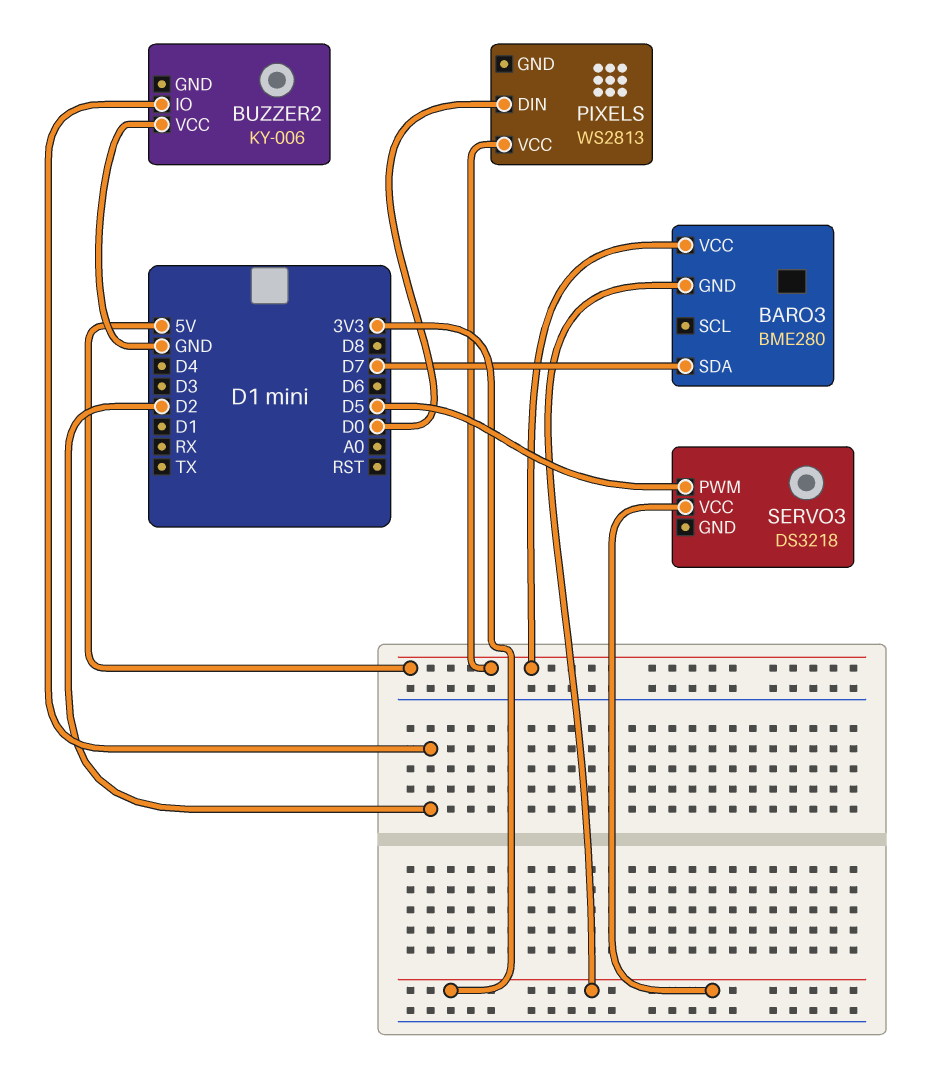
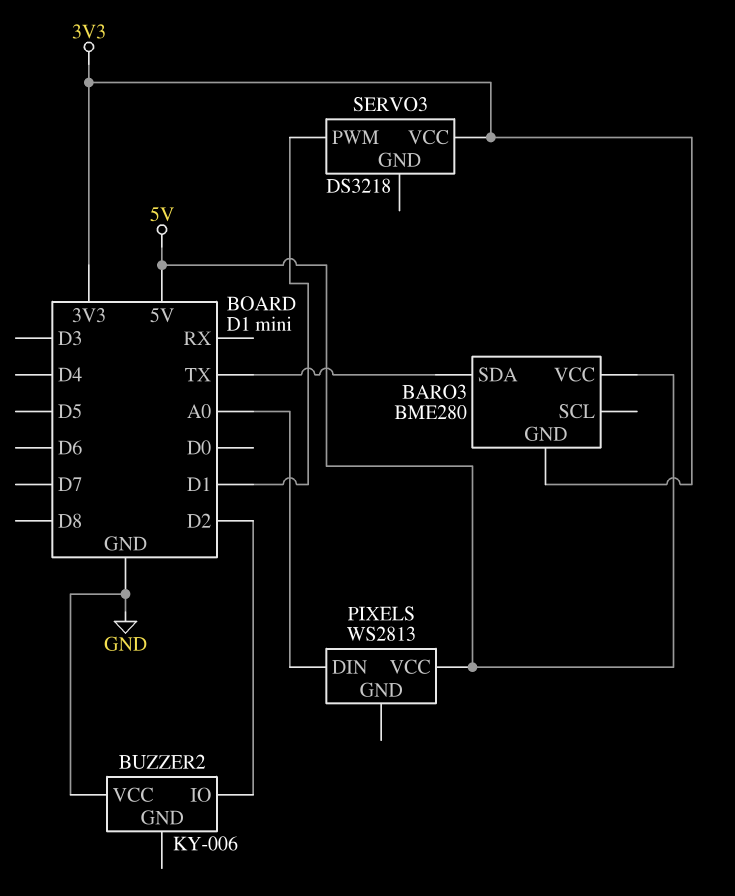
BARO3 pin SDA: D7 -> TX
PIXELS pin DIN: D0 -> A0
SERVO3 pin PWM: D5 -> D1

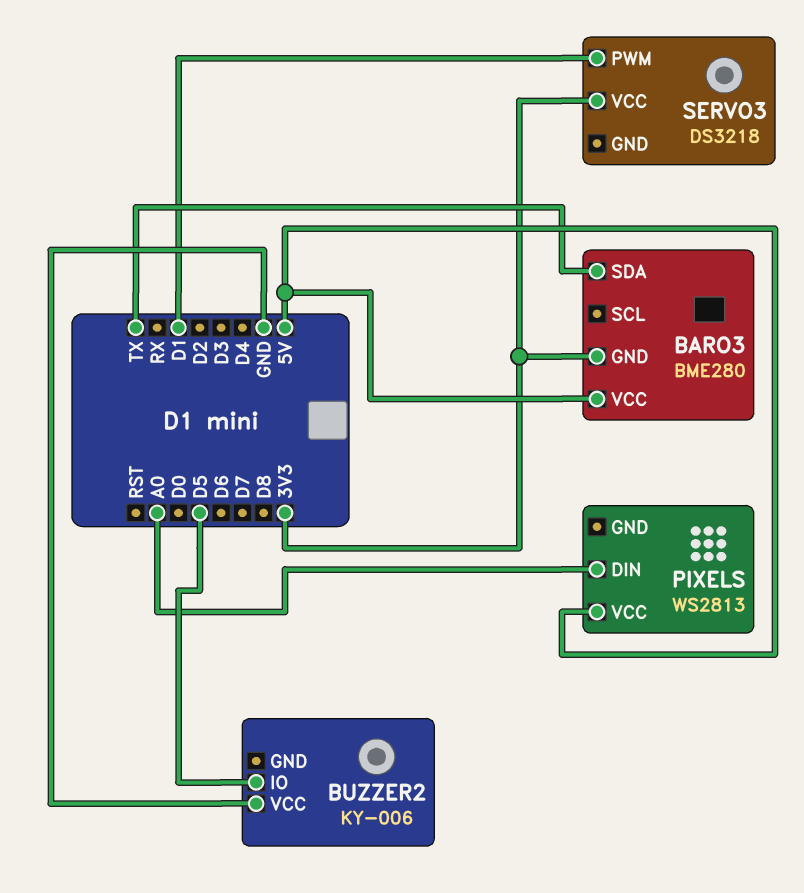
BUZZER2 pin IO: D2 -> D5

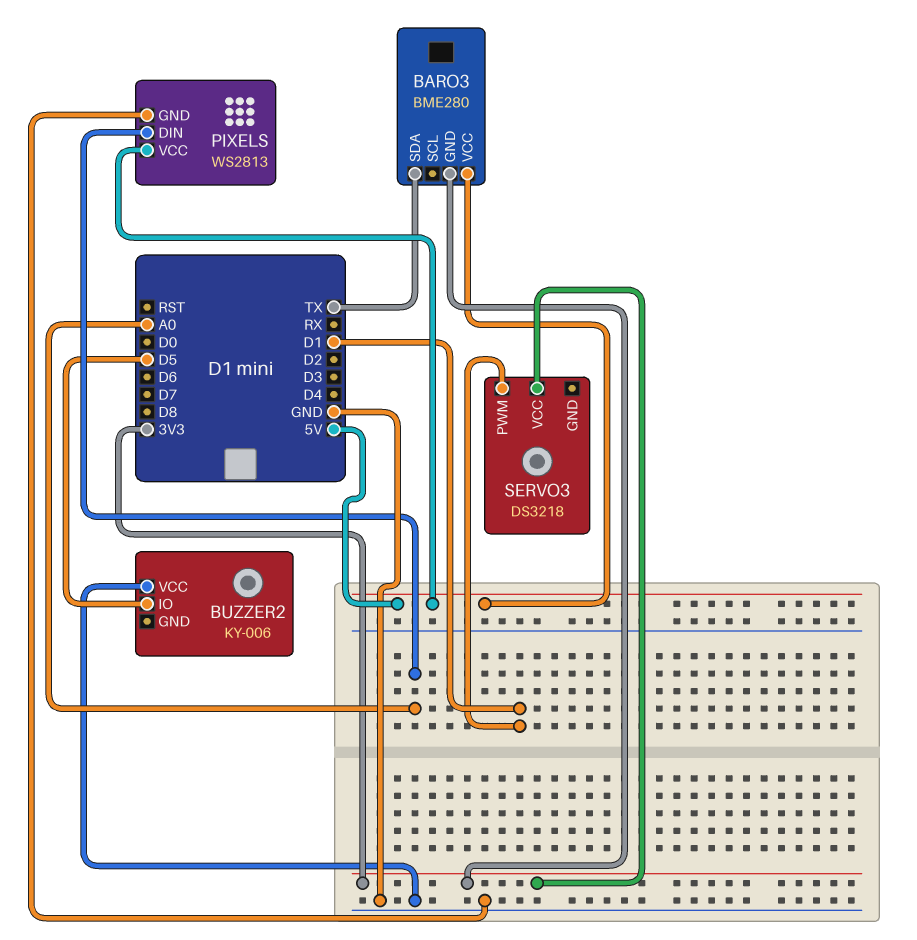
PIXELS pin GND: none -> GND

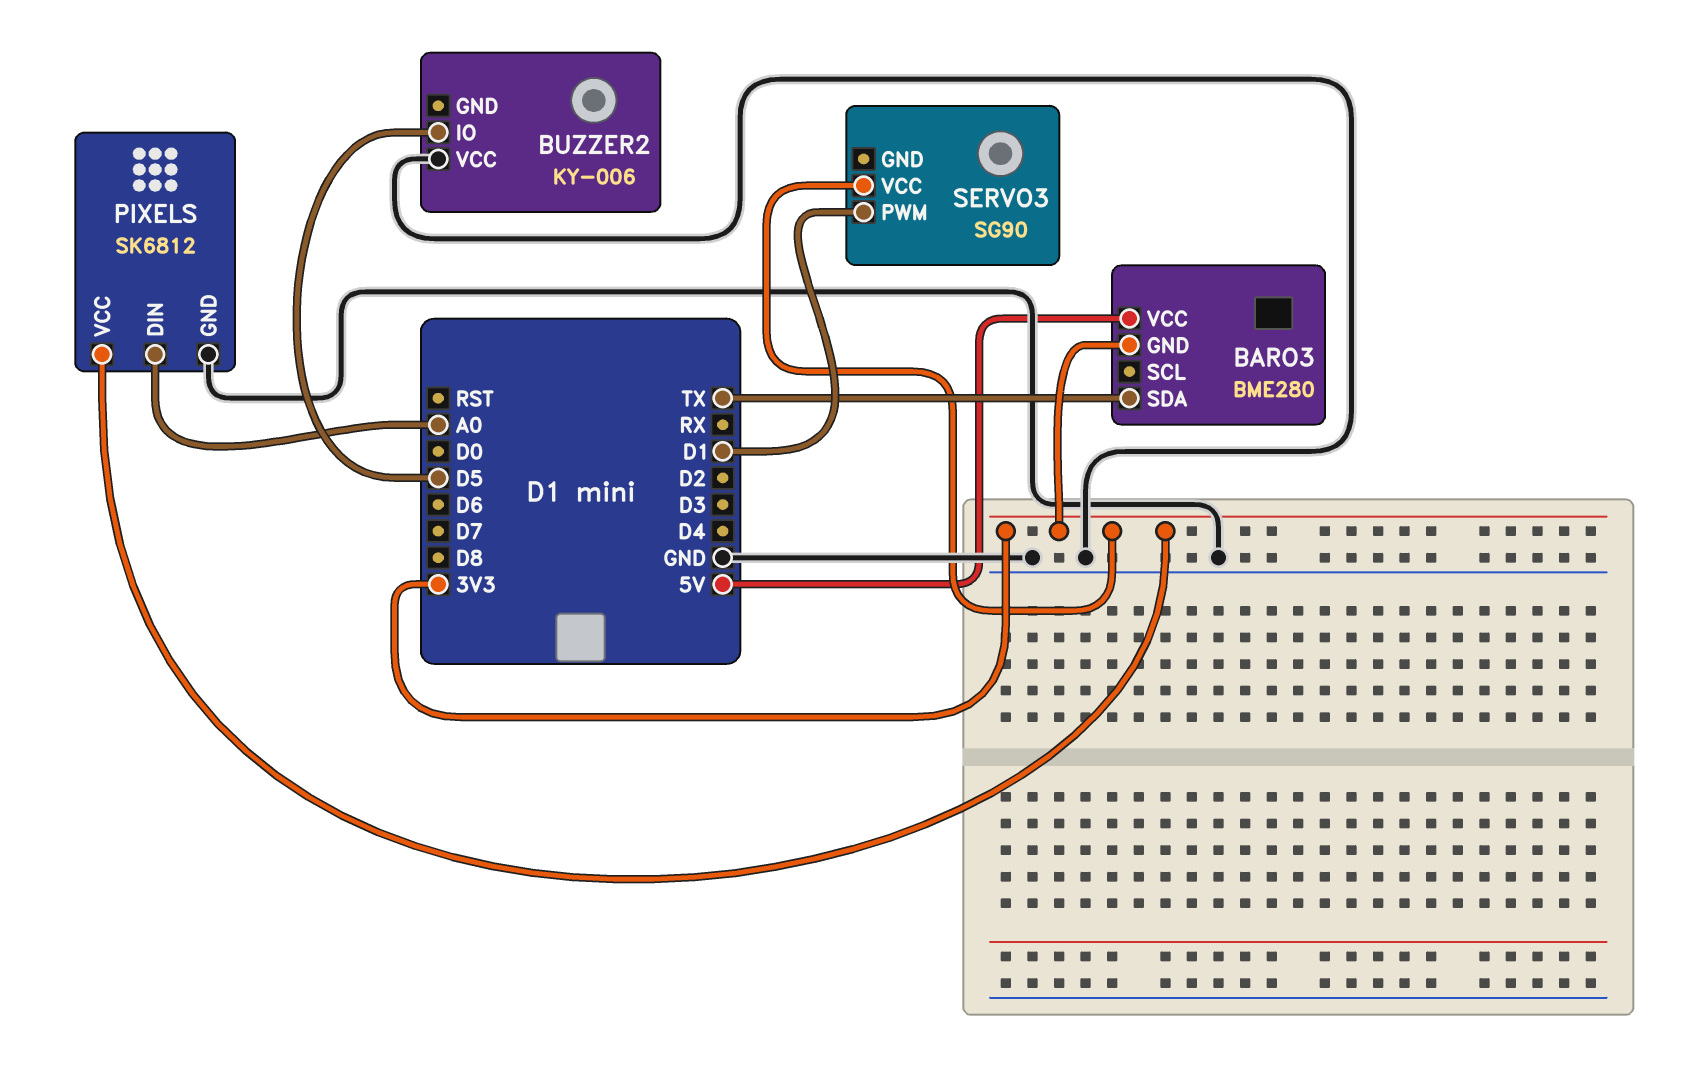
PIXELS: WS2813 -> SK6812
PIXELS pin VCC: 5V -> 3V3
SERVO3: DS3218 -> SG90

